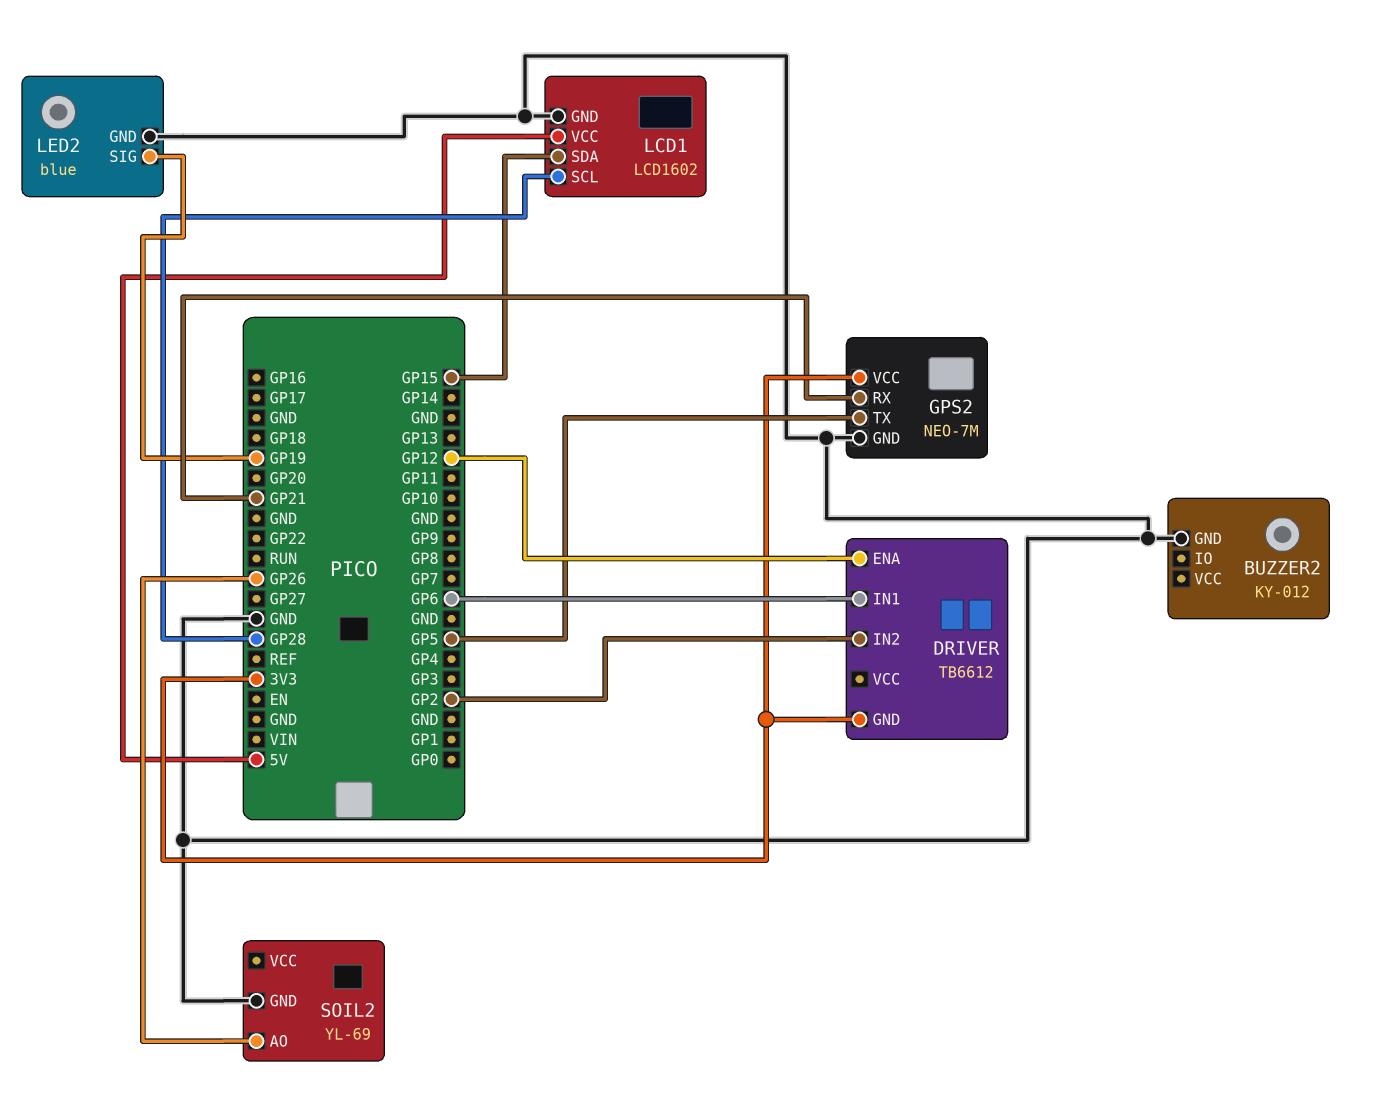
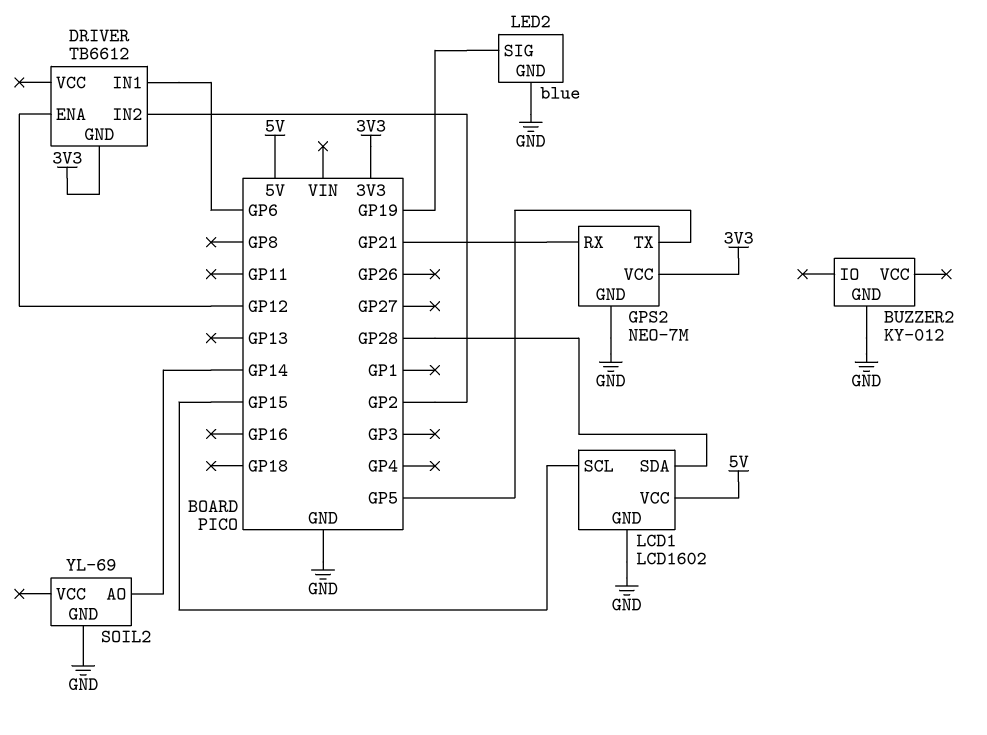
LCD1 pin SCL: GP28 -> GP15
LCD1 pin SDA: GP15 -> GP28
SOIL2 pin AO: GP26 -> GP14

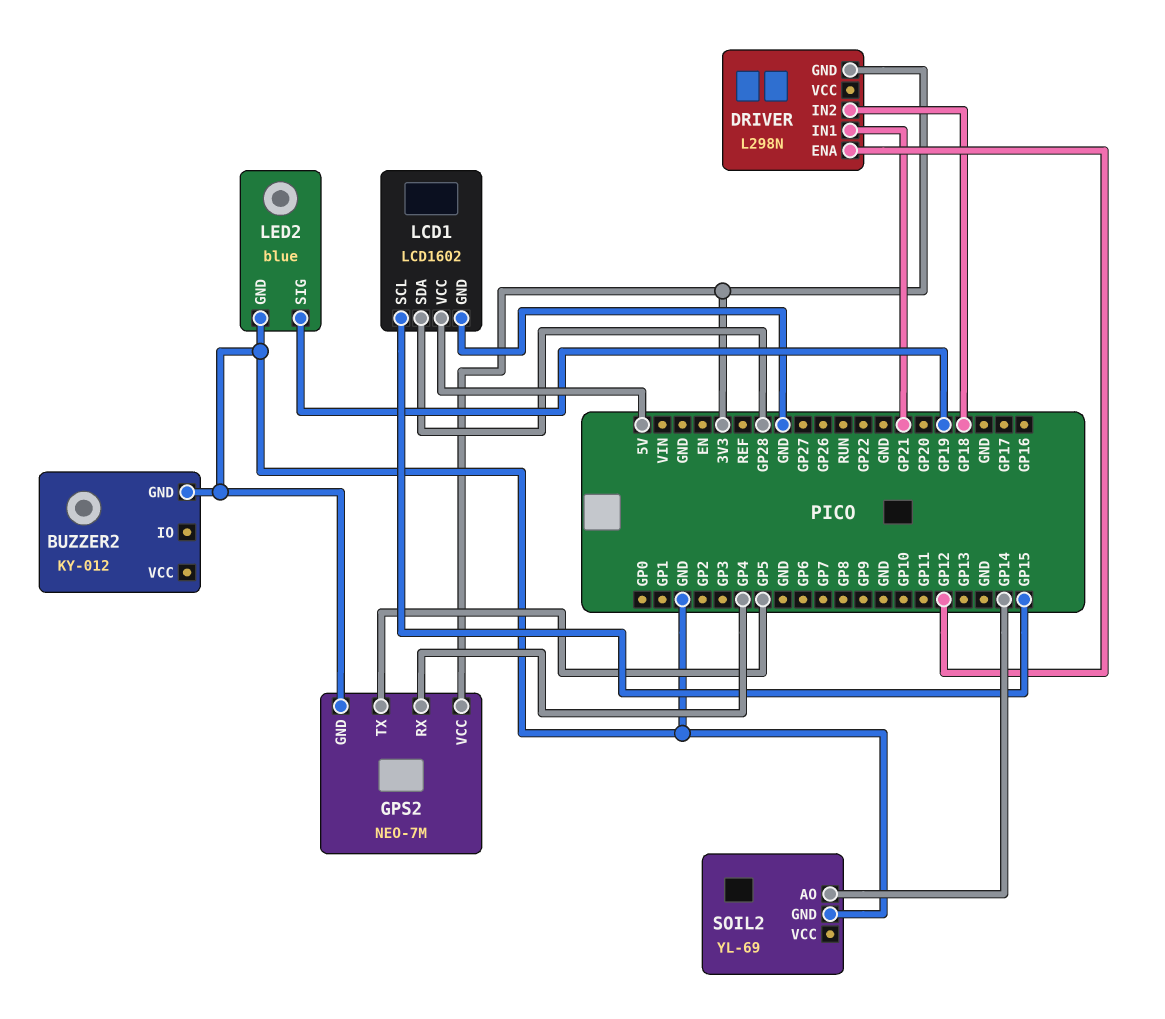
DRIVER: TB6612 -> L298N
DRIVER pin IN1: GP6 -> GP21
DRIVER pin IN2: GP2 -> GP18
GPS2 pin RX: GP21 -> GP4

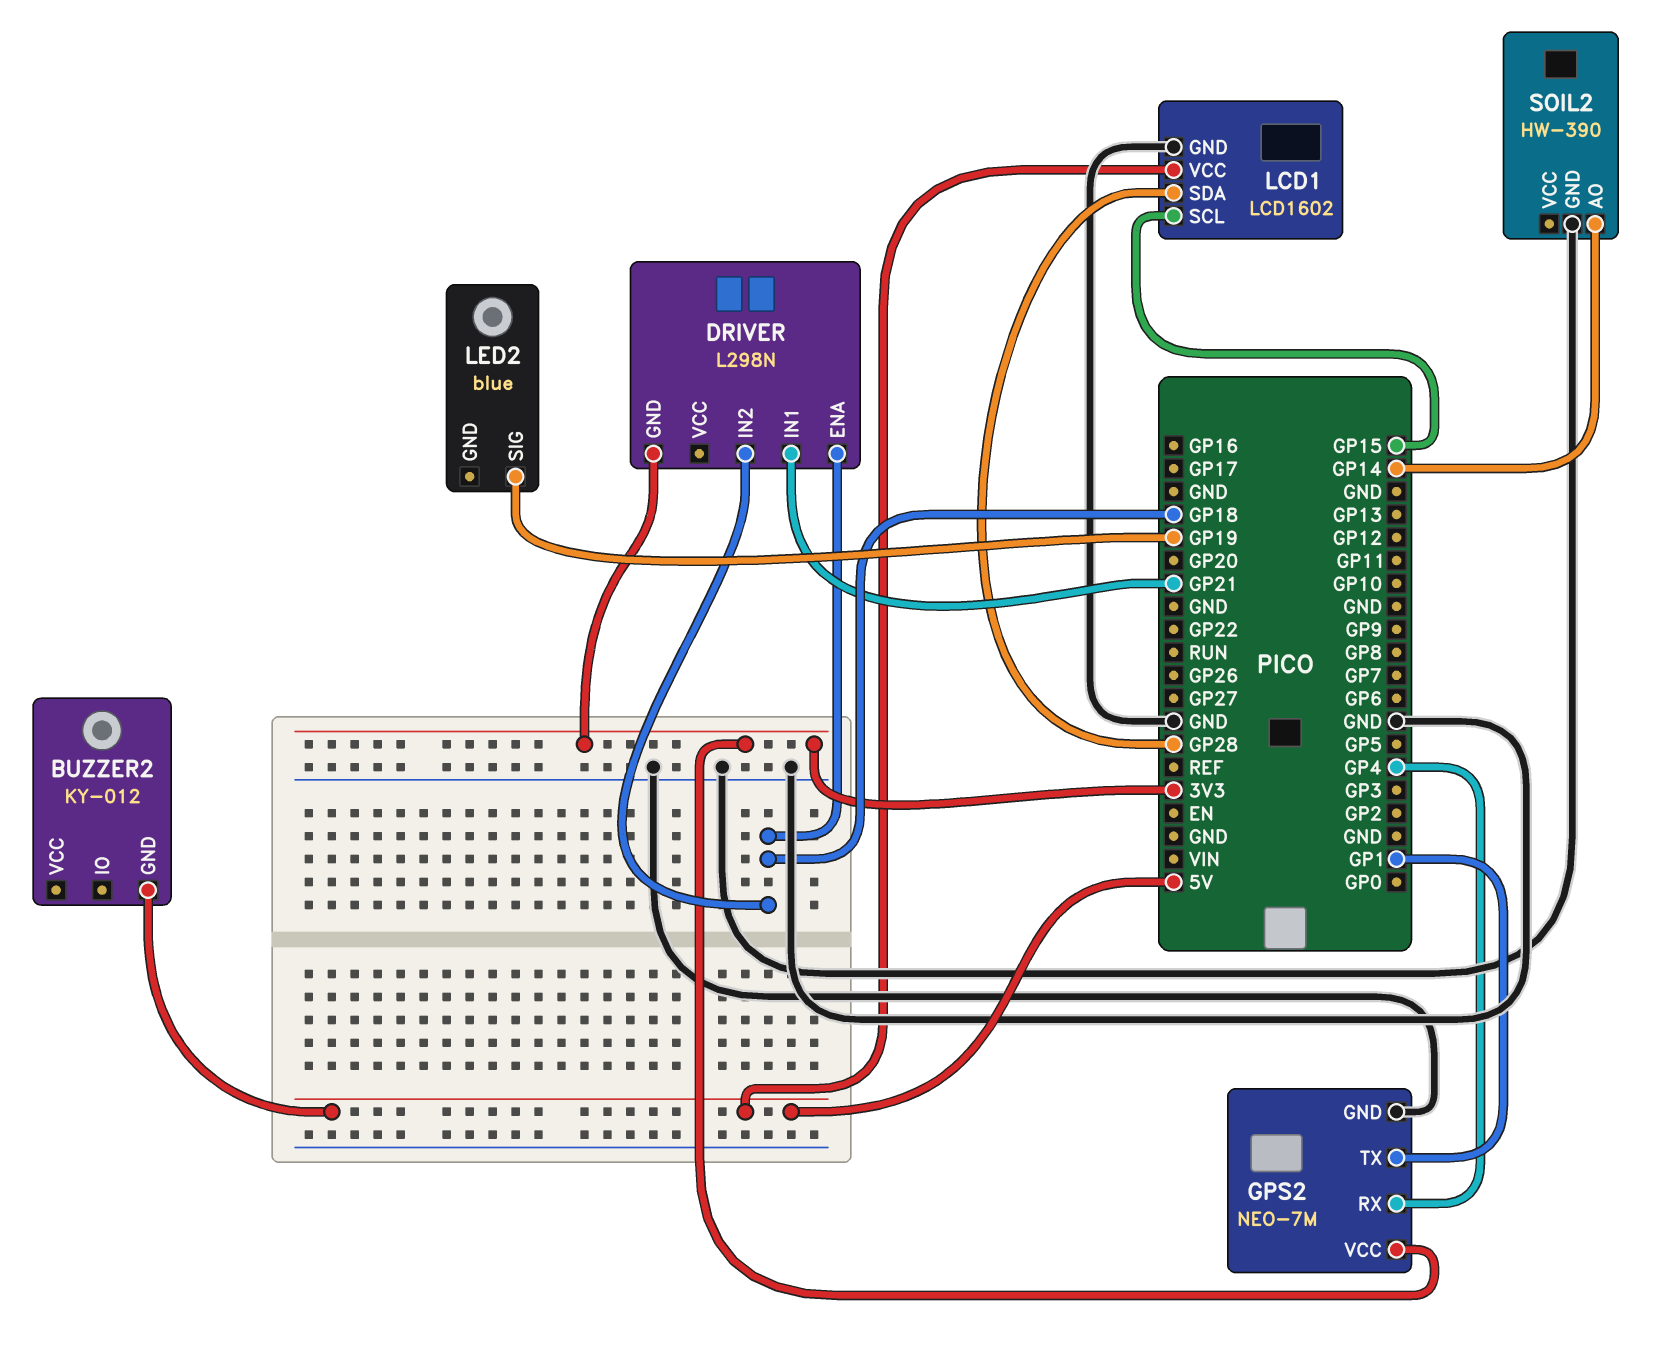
BUZZER2 pin GND: GND -> 5V
DRIVER pin ENA: GP12 -> GP18
GPS2 pin TX: GP5 -> GP1
LED2 pin GND: GND -> none
SOIL2: YL-69 -> HW-390

